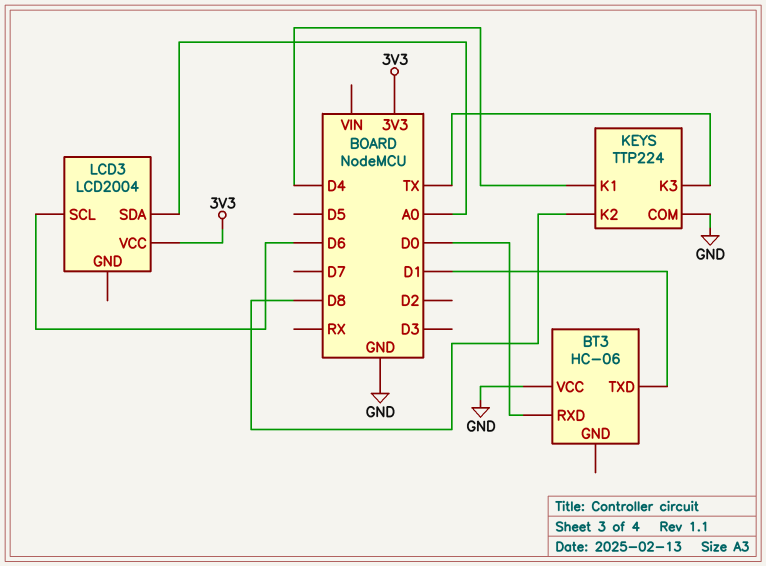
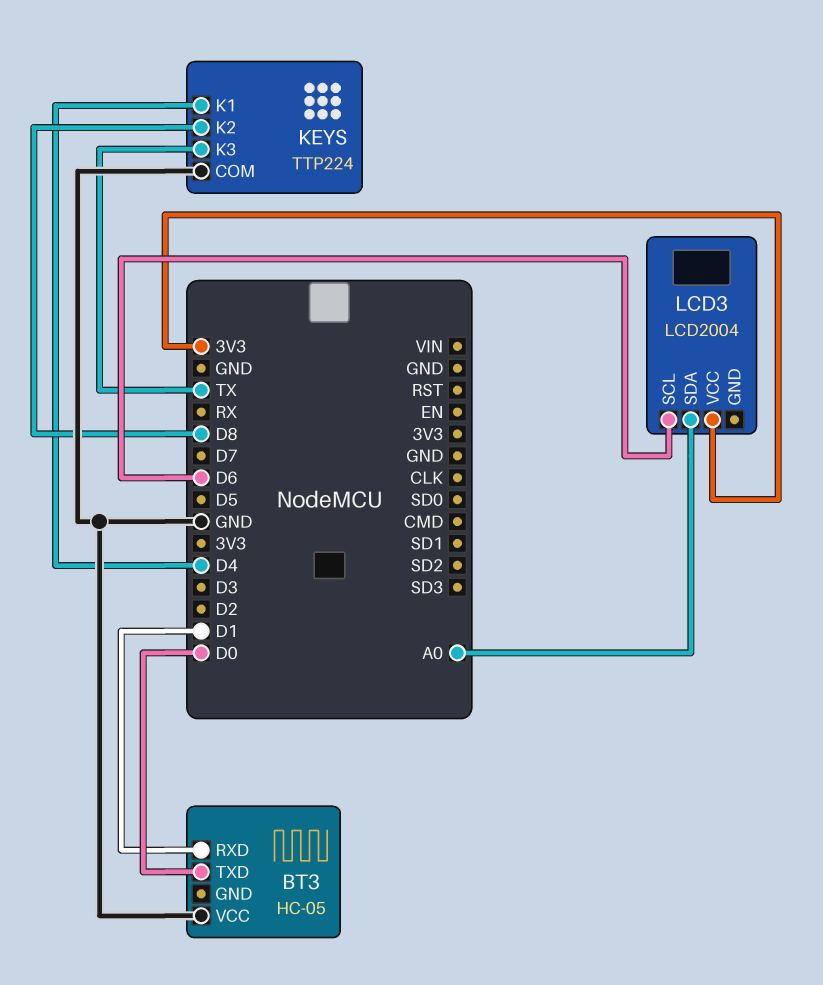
BT3: HC-06 -> HC-05
BT3 pin RXD: D0 -> D1
BT3 pin TXD: D1 -> D0

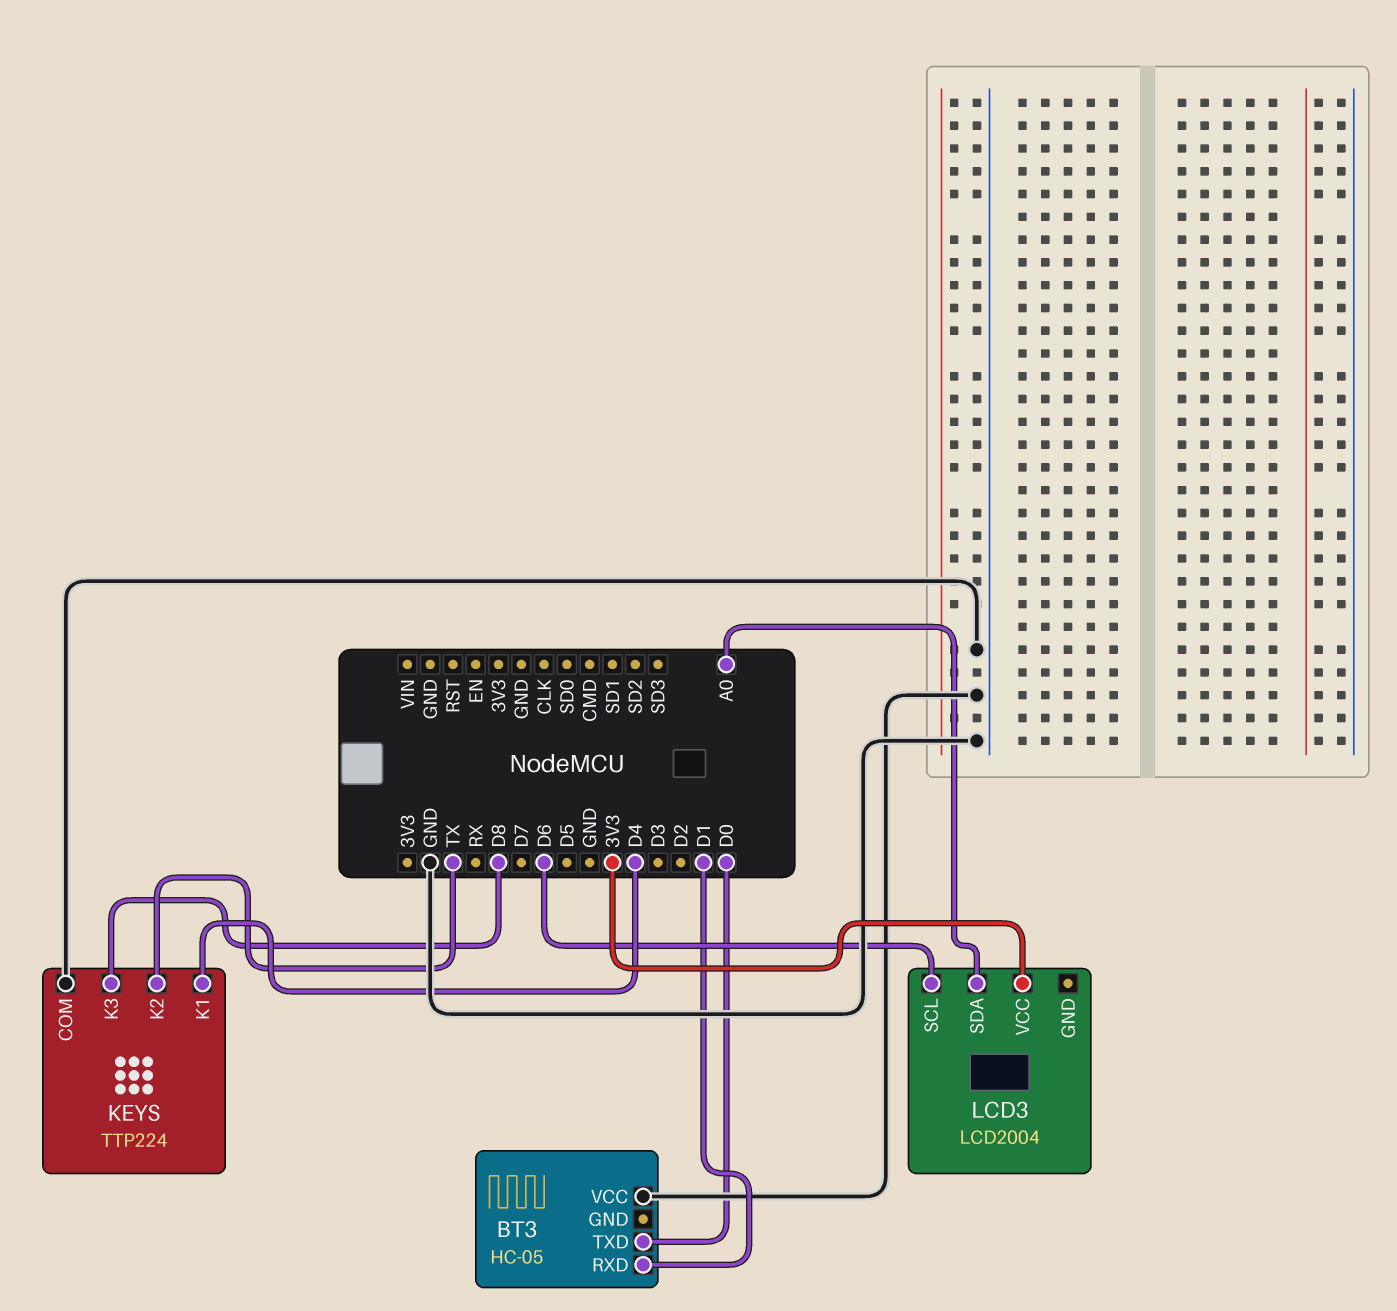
KEYS pin K2: D8 -> TX
KEYS pin K3: TX -> D8

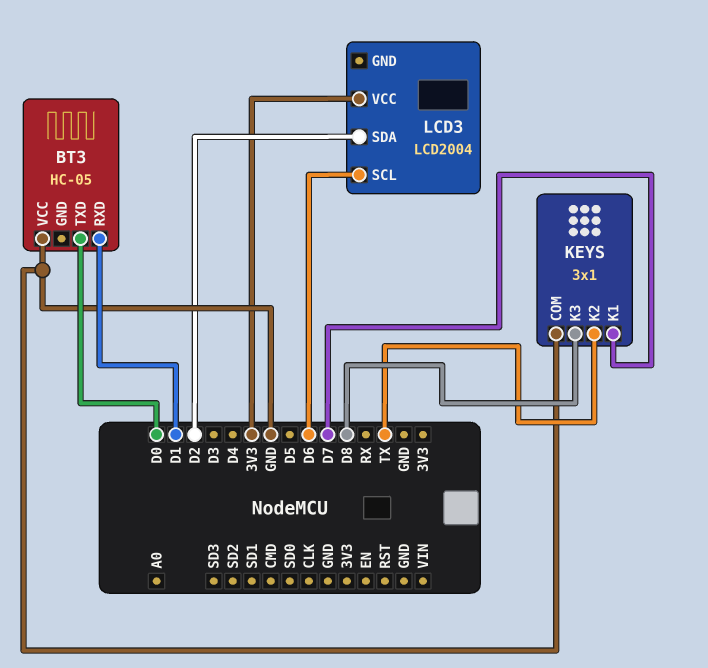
KEYS: TTP224 -> 3x1
KEYS pin K1: D4 -> D7
LCD3 pin SDA: A0 -> D2

